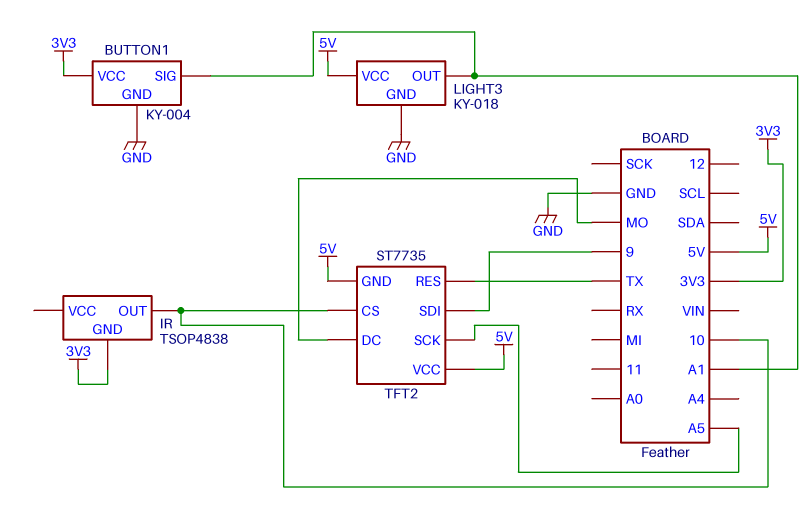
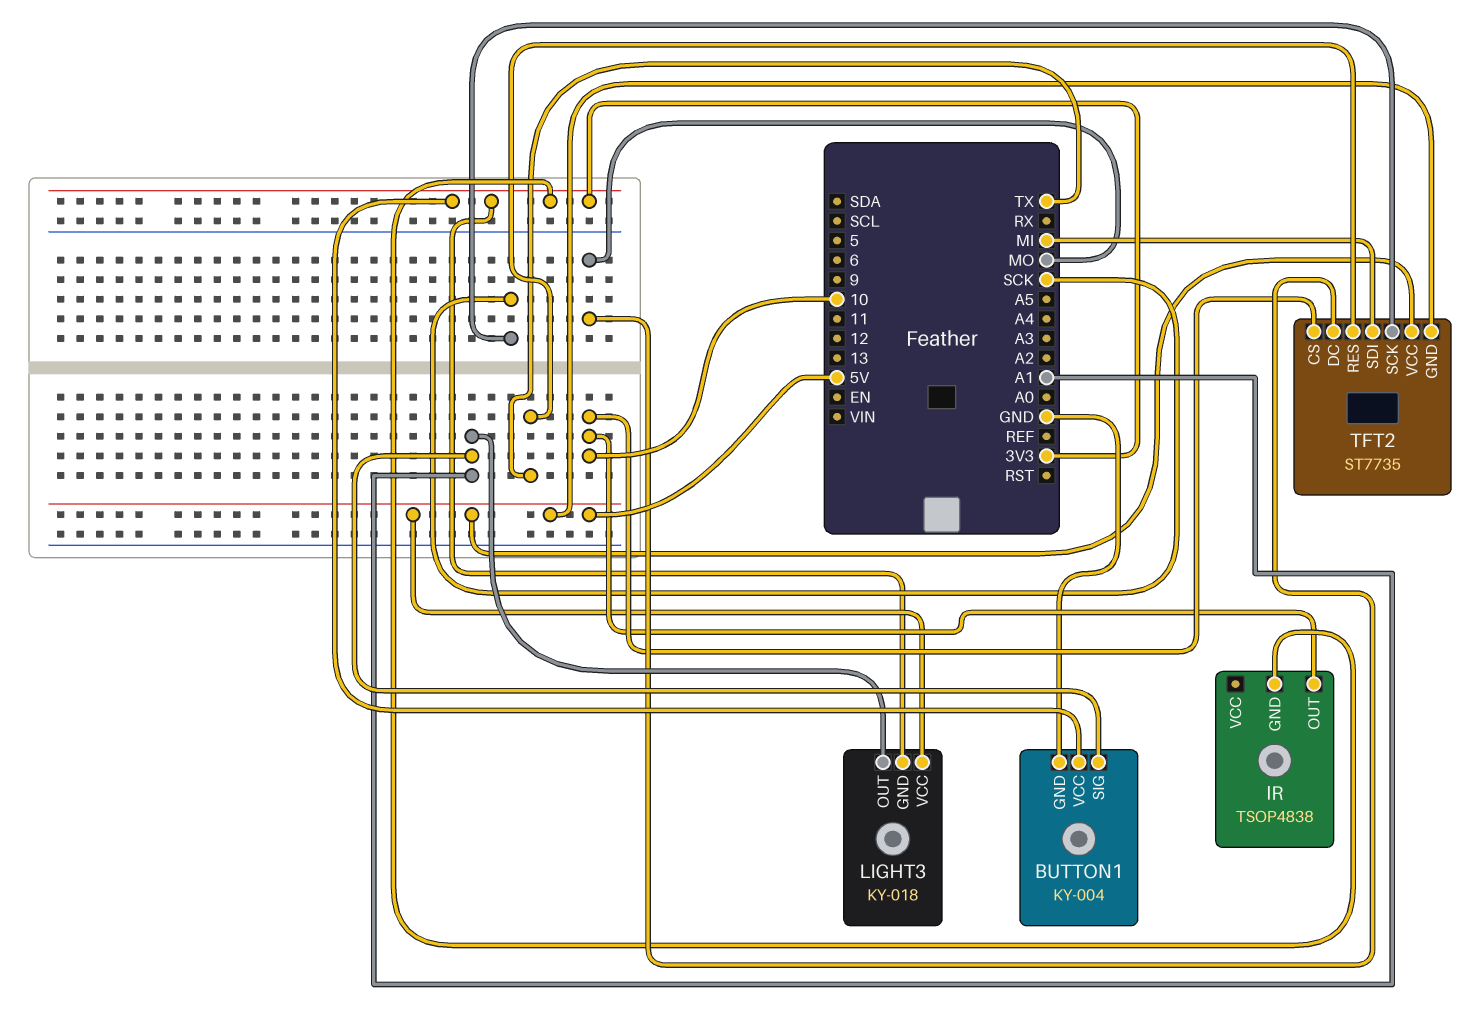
LIGHT3 pin GND: GND -> 3V3
TFT2 pin SCK: A5 -> SCK
TFT2 pin SDI: 9 -> MI

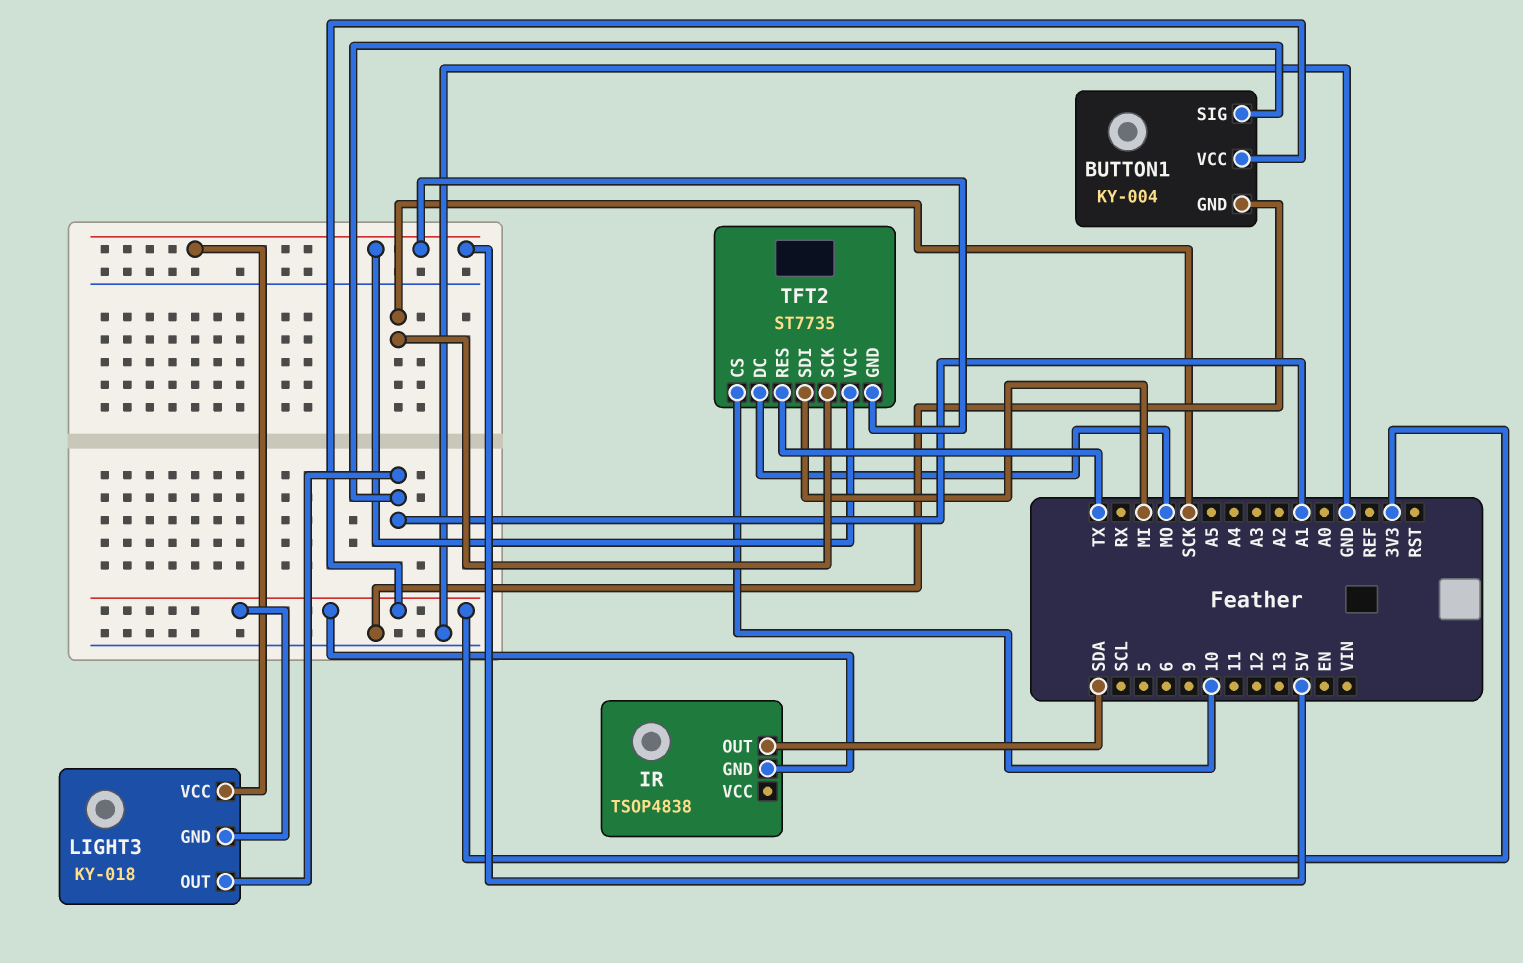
IR pin OUT: 10 -> SDA

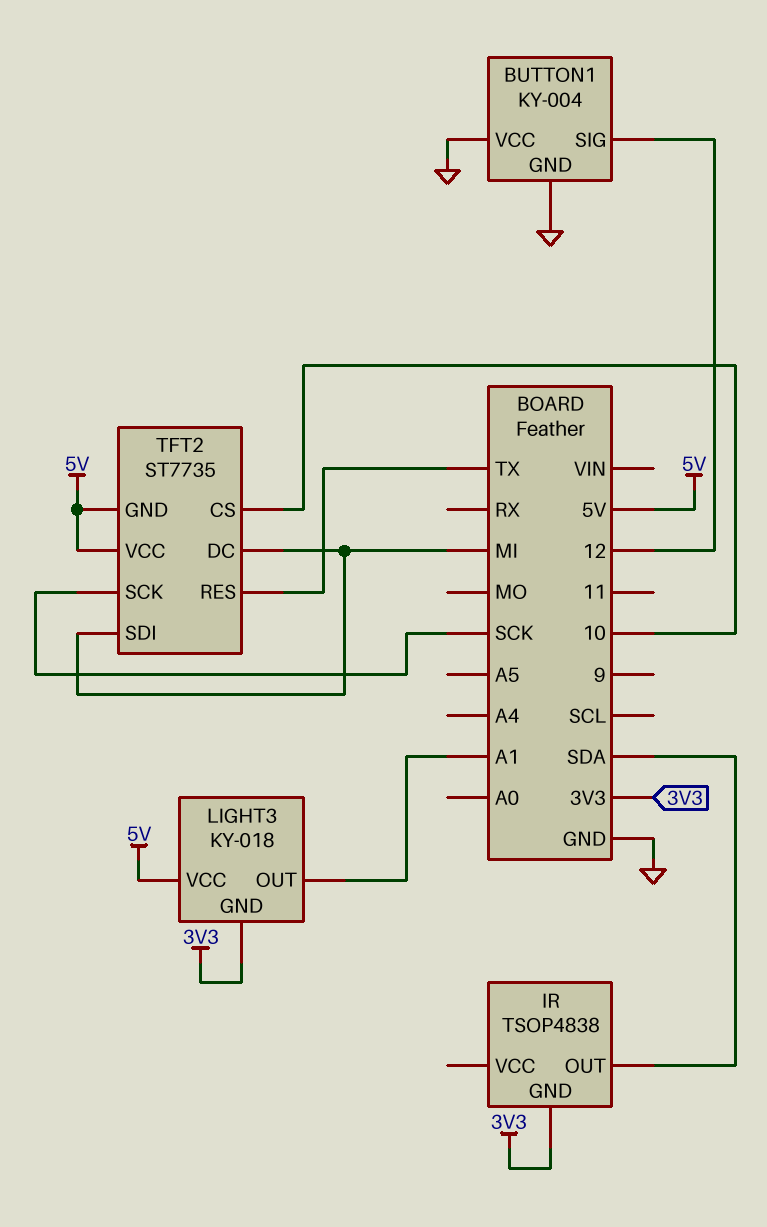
BUTTON1 pin SIG: A1 -> 12
BUTTON1 pin VCC: 3V3 -> GND
TFT2 pin DC: MO -> MI

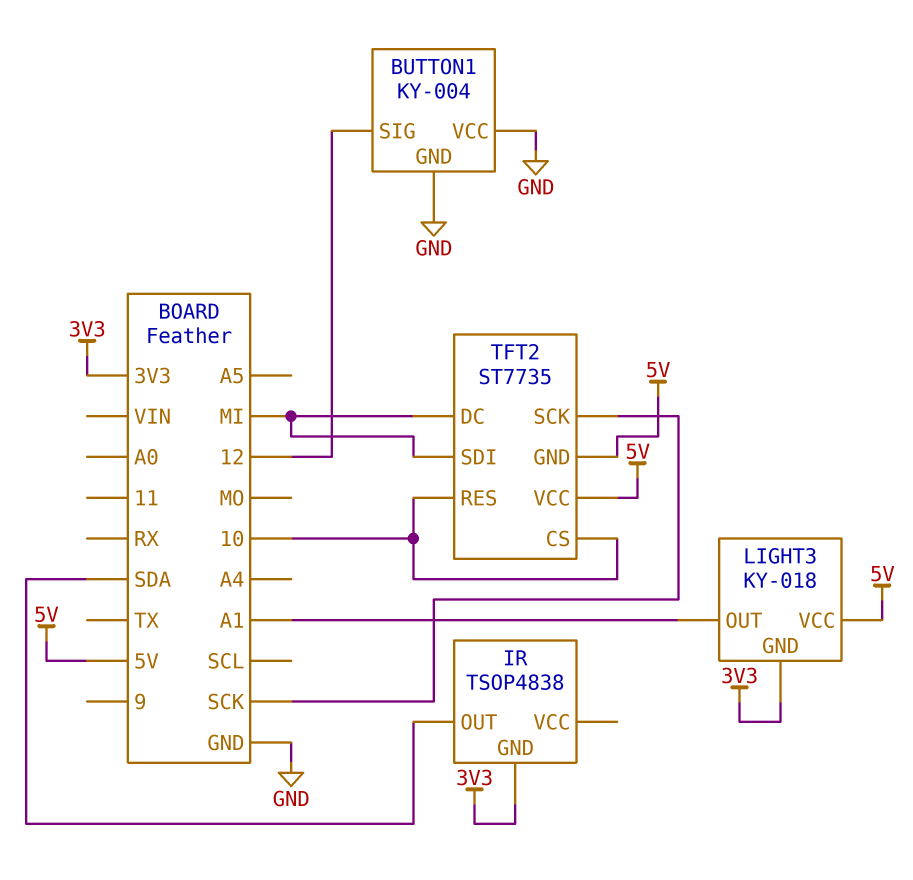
TFT2 pin RES: TX -> 10

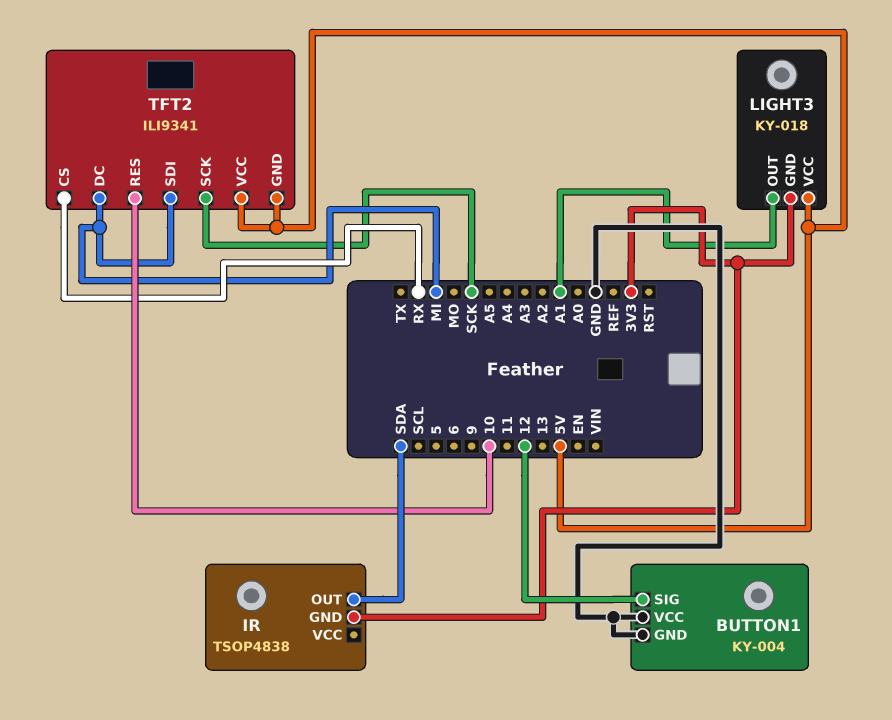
TFT2: ST7735 -> ILI9341
TFT2 pin CS: 10 -> RX

